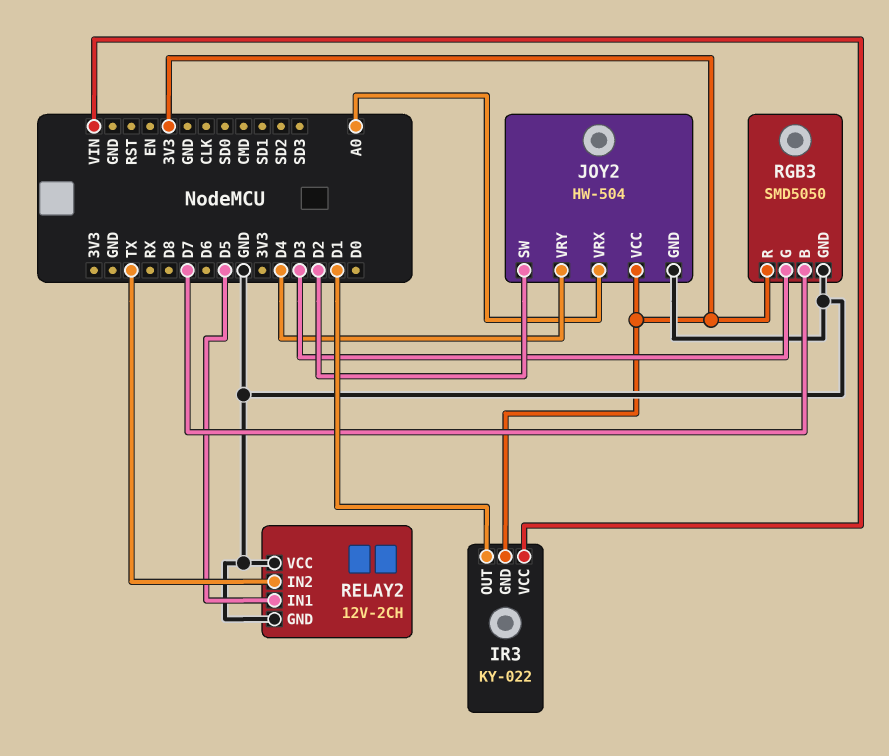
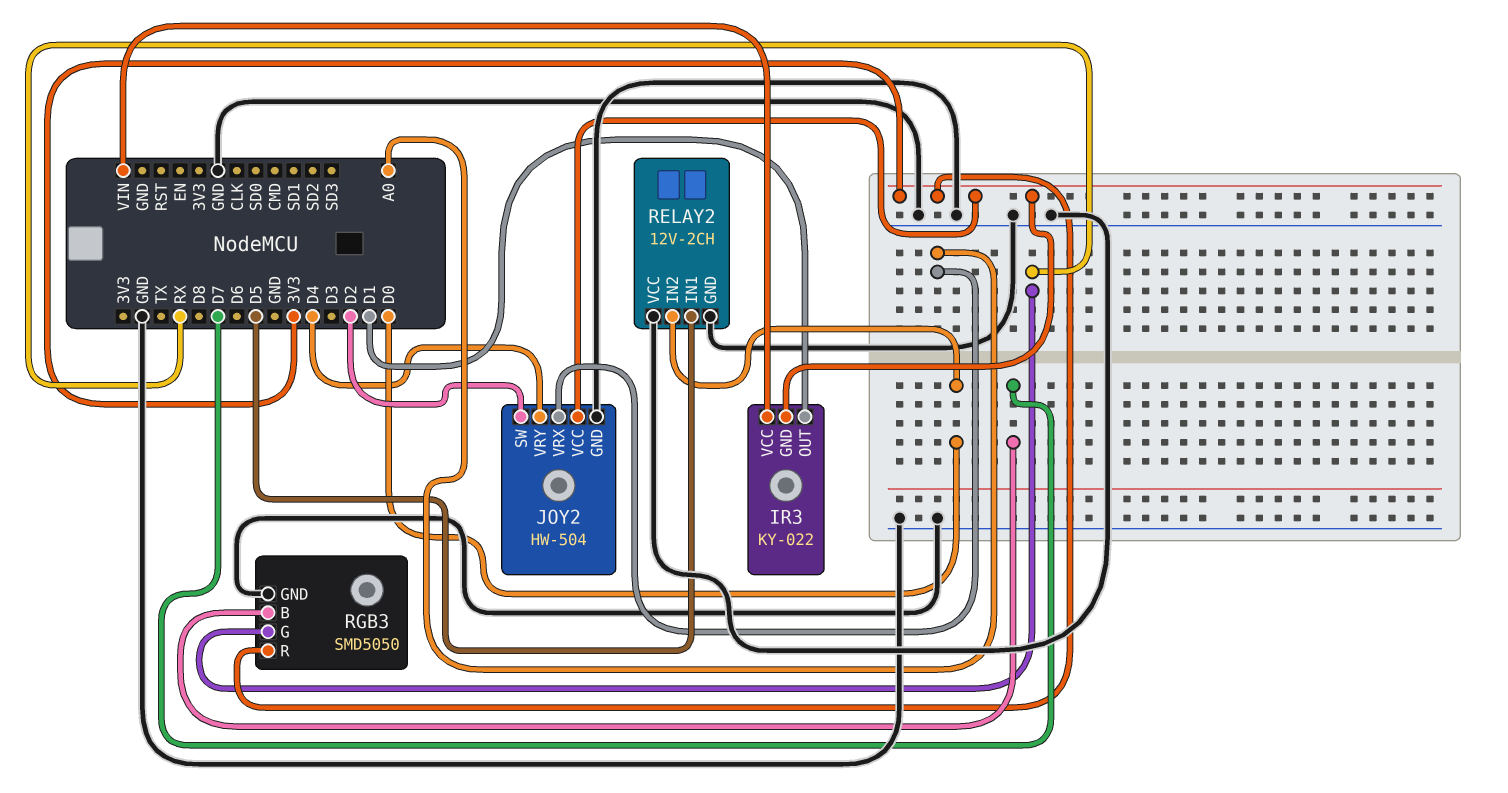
RELAY2 pin IN2: TX -> D0
RGB3 pin G: D3 -> RX

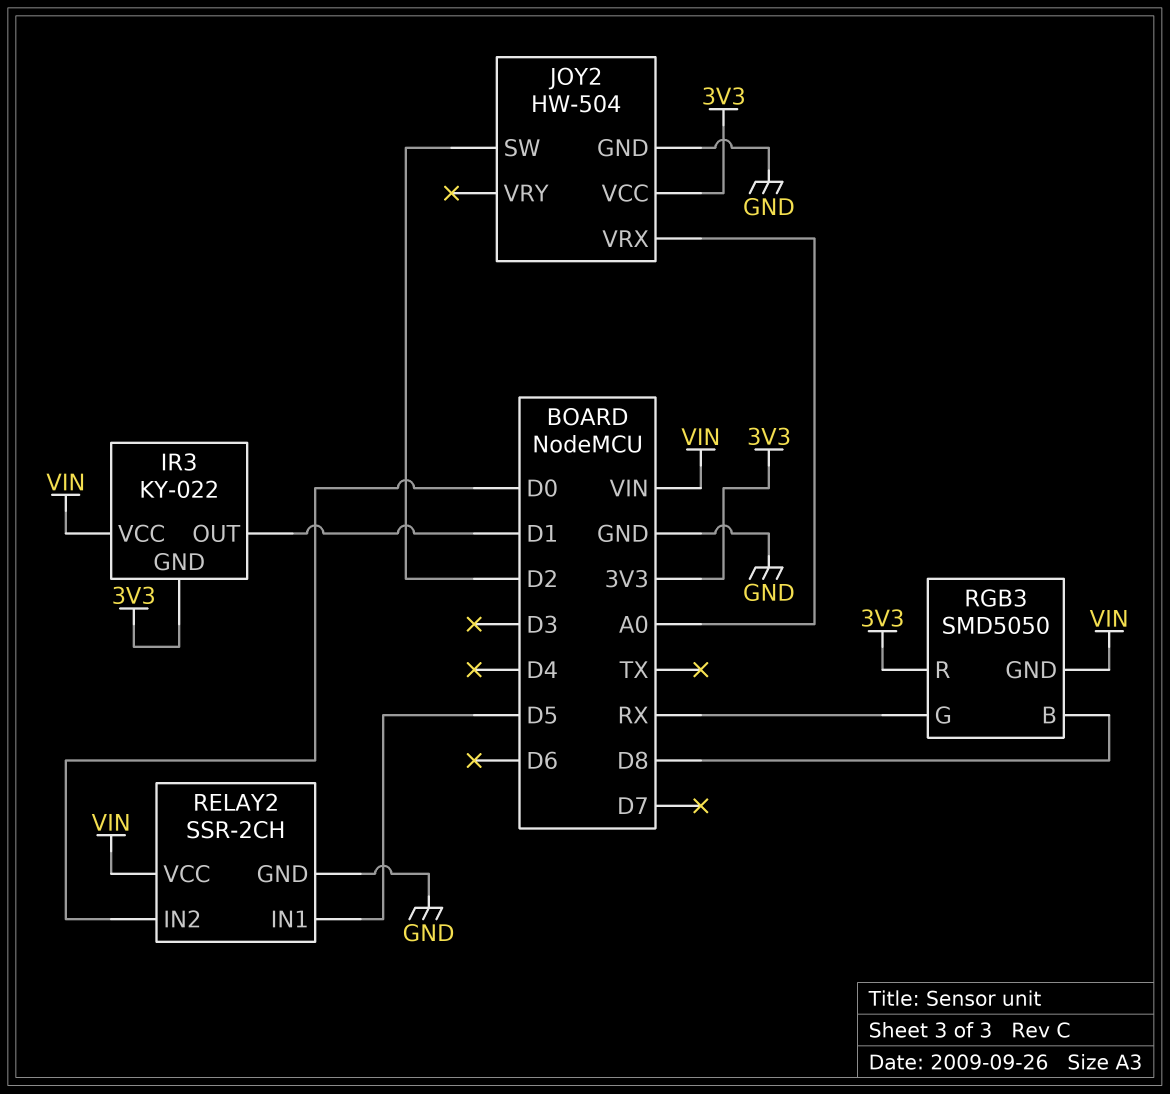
JOY2 pin VRY: D4 -> none
RELAY2: 12V-2CH -> SSR-2CH
RELAY2 pin VCC: GND -> VIN
RGB3 pin B: D7 -> D8
RGB3 pin GND: GND -> VIN

